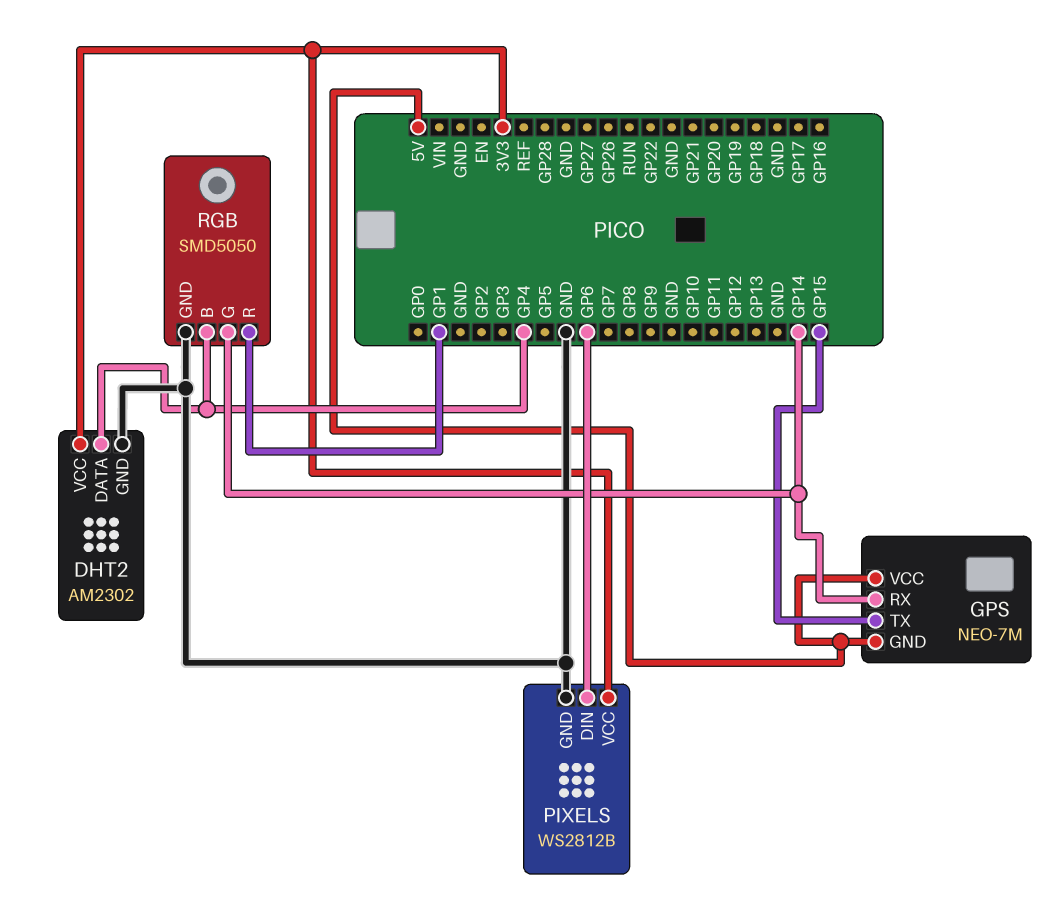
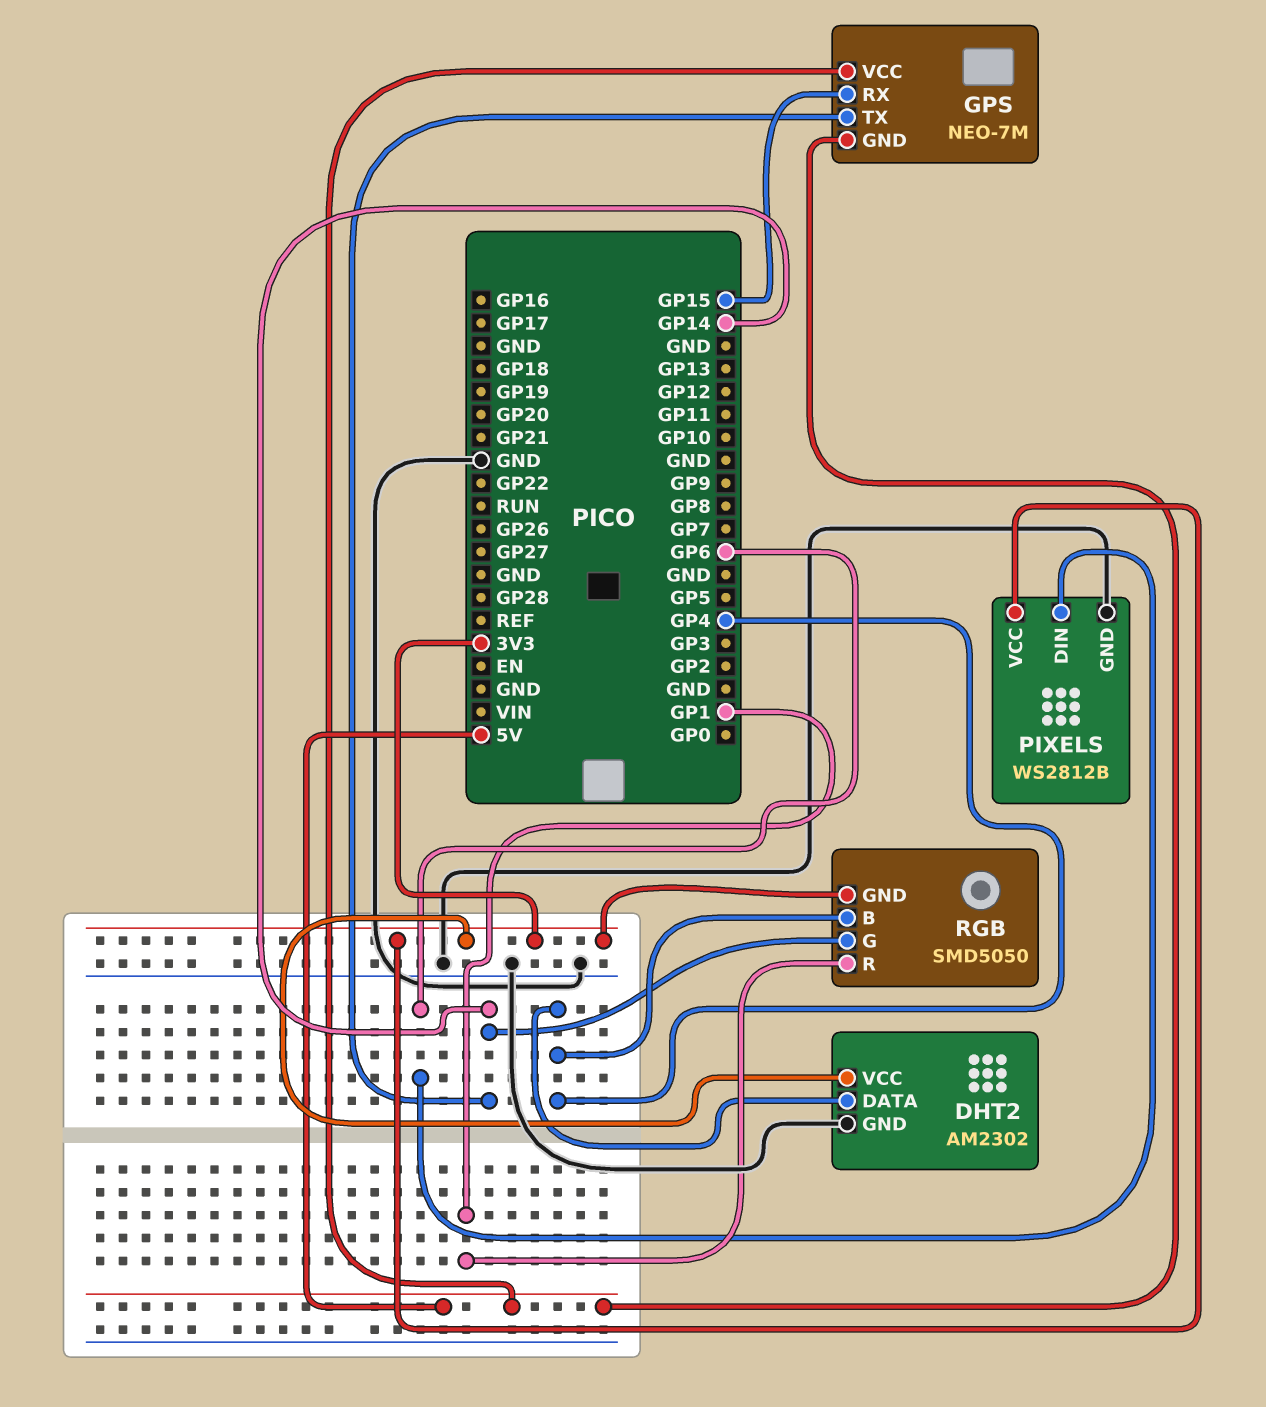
GPS pin RX: GP14 -> GP15
GPS pin TX: GP15 -> GP14
RGB pin GND: GND -> 3V3

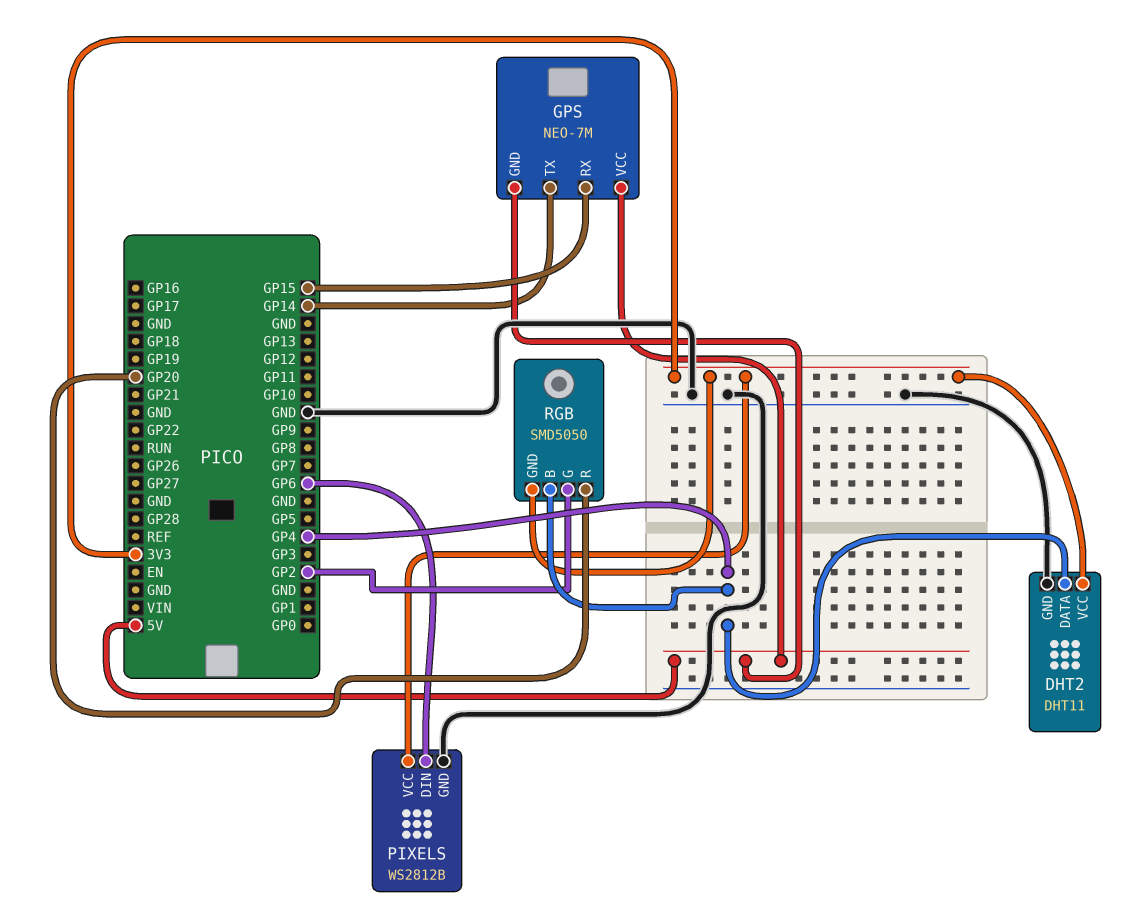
DHT2: AM2302 -> DHT11
RGB pin G: GP14 -> GP2
RGB pin R: GP1 -> GP20

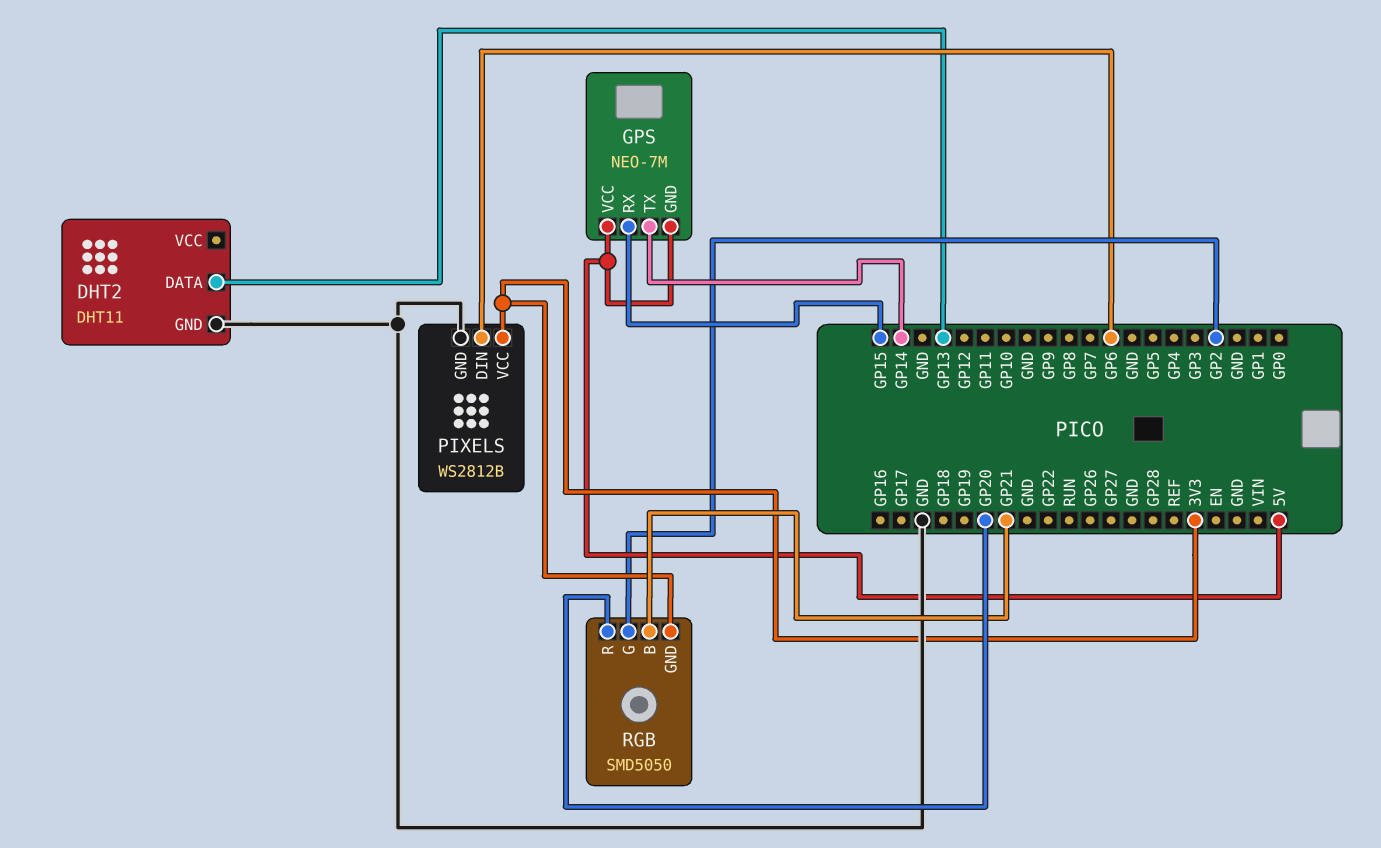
DHT2 pin DATA: GP4 -> GP13
DHT2 pin VCC: 3V3 -> none
RGB pin B: GP4 -> GP21

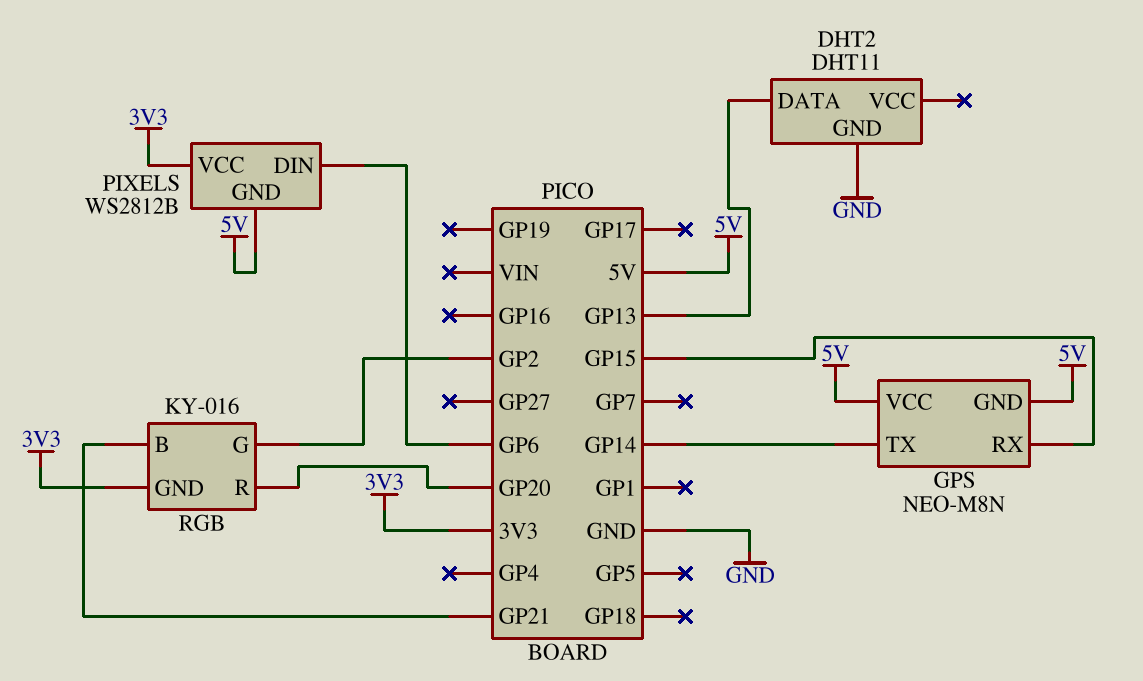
GPS: NEO-7M -> NEO-M8N
PIXELS pin GND: GND -> 5V
RGB: SMD5050 -> KY-016

